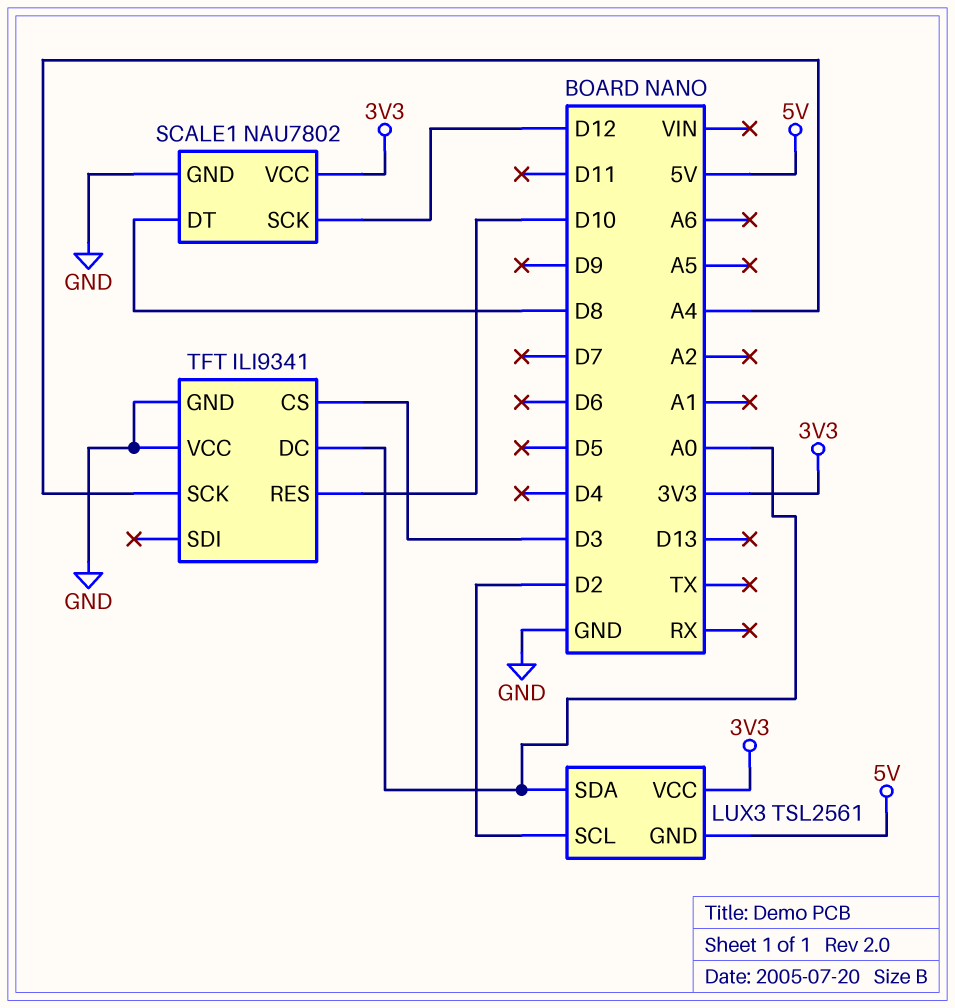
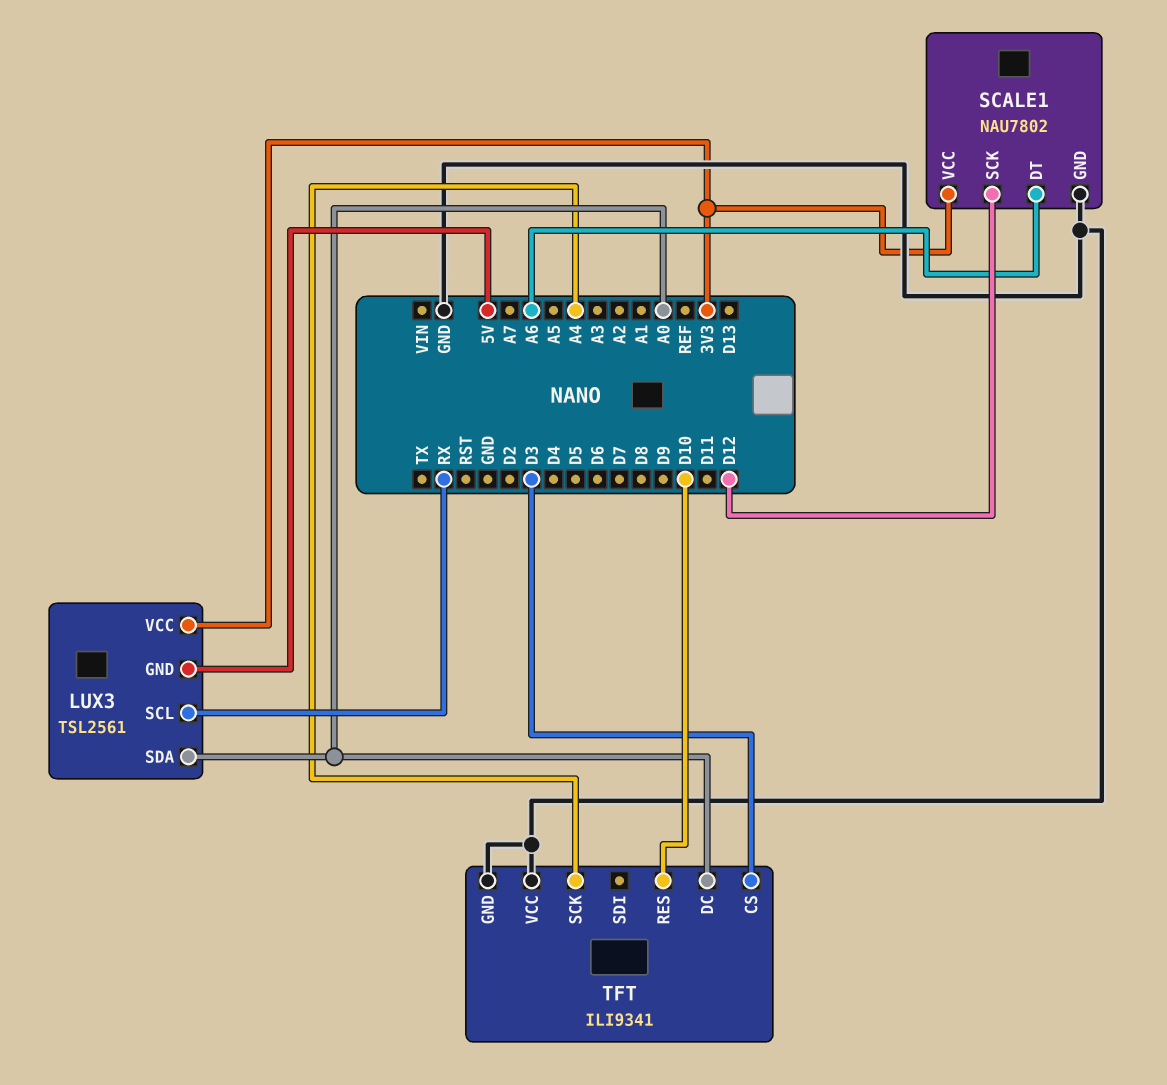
LUX3 pin SCL: D2 -> RX
SCALE1 pin DT: D8 -> A6

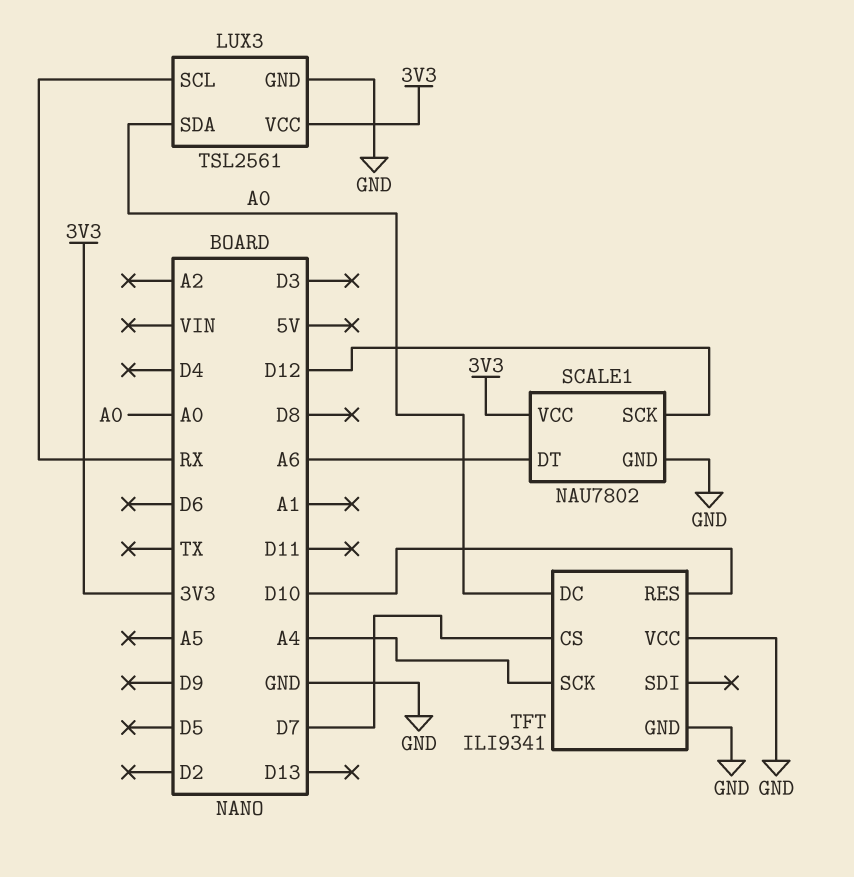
LUX3 pin GND: 5V -> GND
TFT pin CS: D3 -> D7

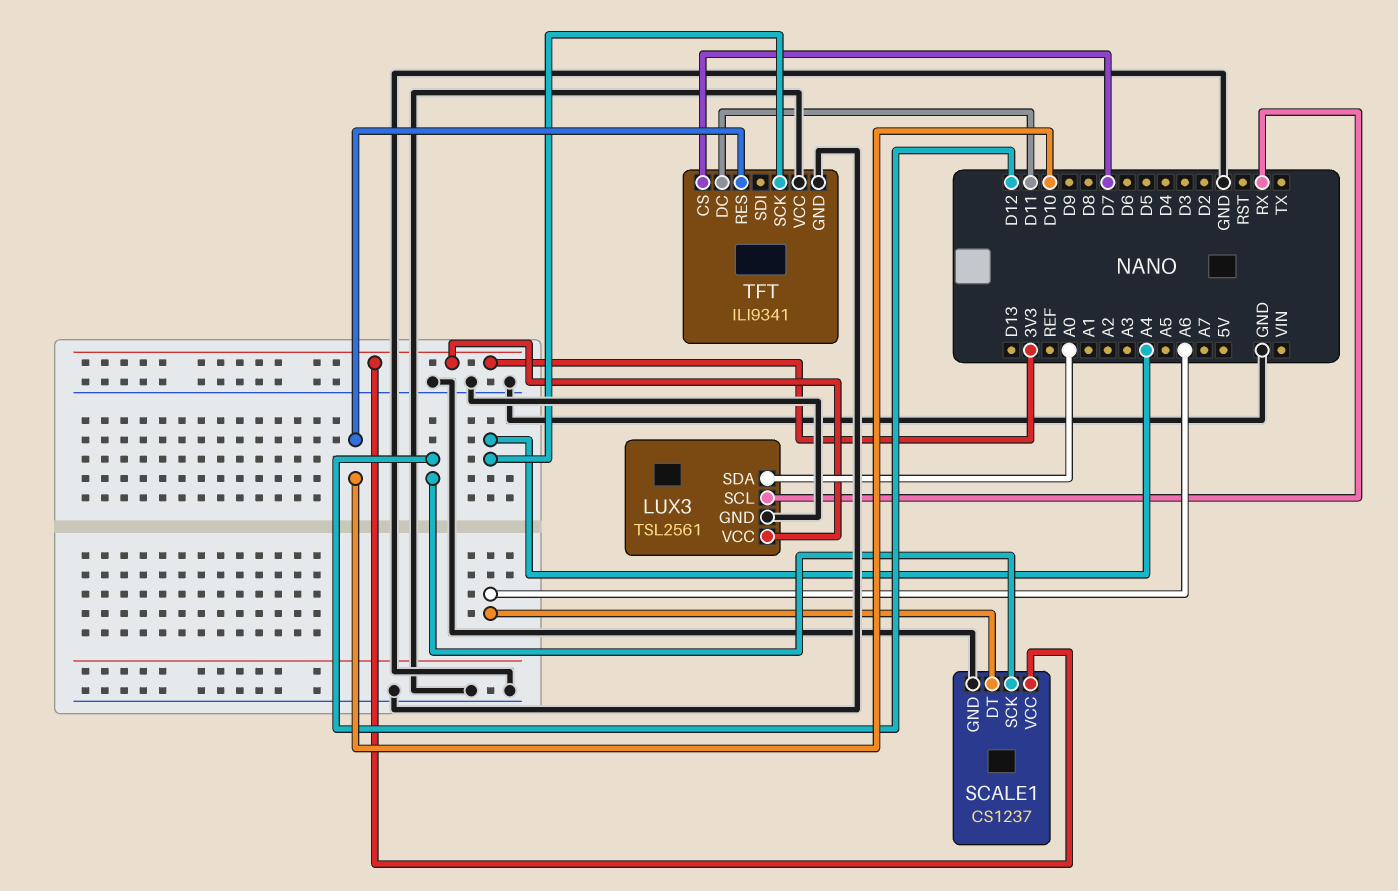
SCALE1: NAU7802 -> CS1237
TFT pin DC: A0 -> D11

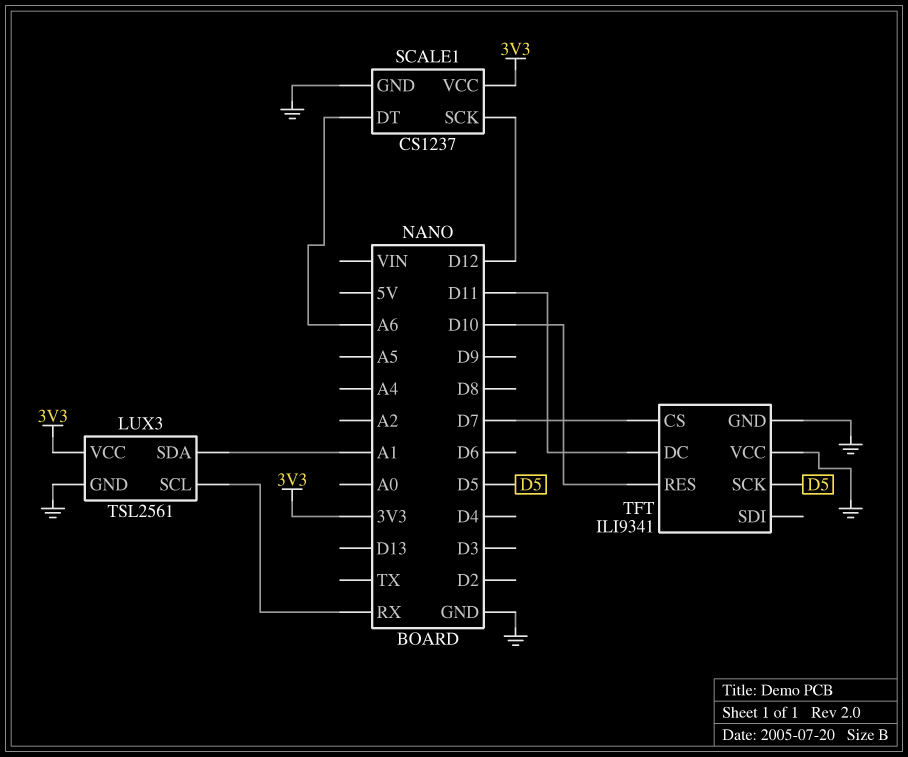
LUX3 pin SDA: A0 -> A1
TFT pin SCK: A4 -> D5

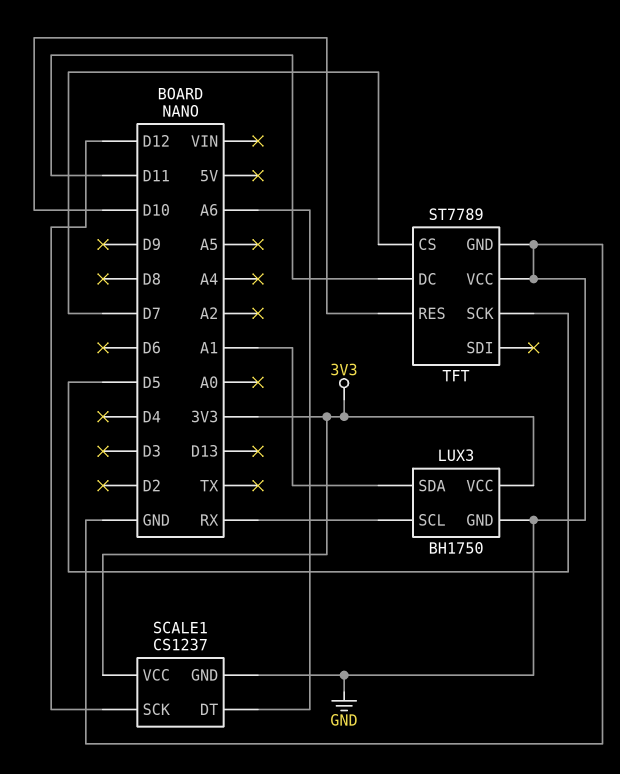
LUX3: TSL2561 -> BH1750
TFT: ILI9341 -> ST7789

